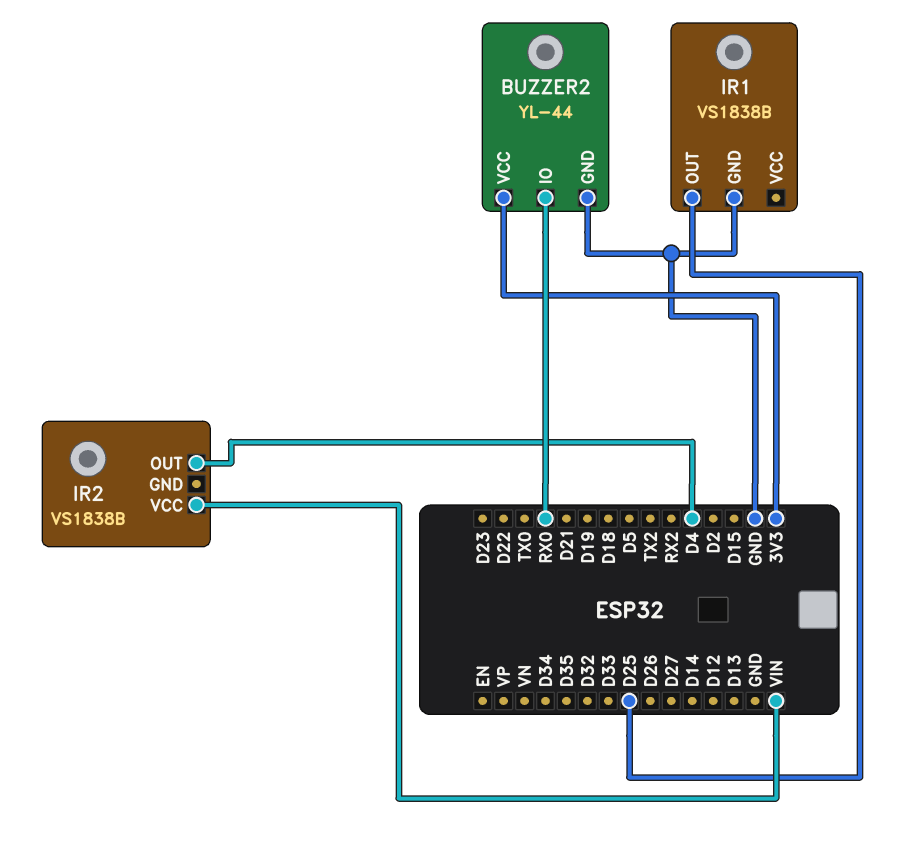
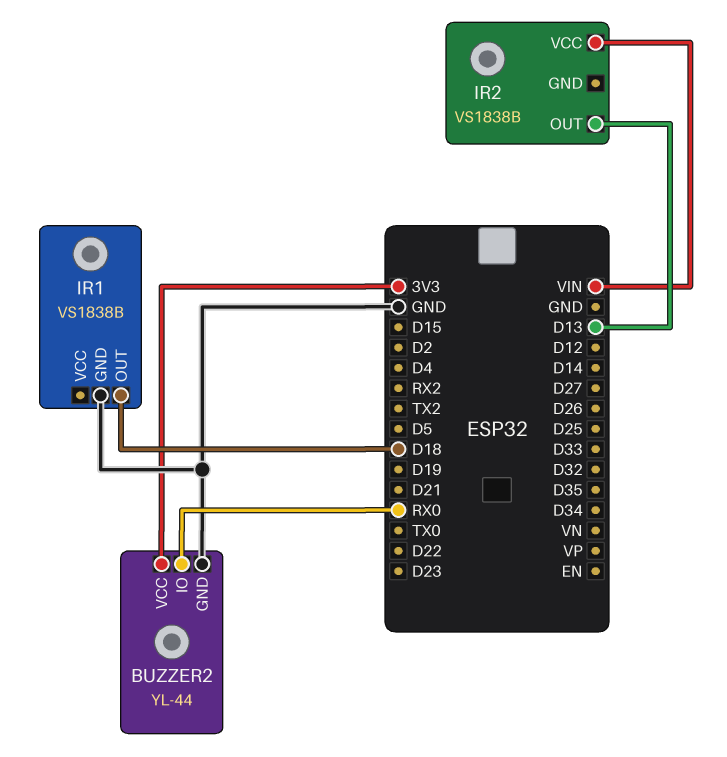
IR1 pin OUT: D25 -> D18
IR2 pin OUT: D4 -> D13

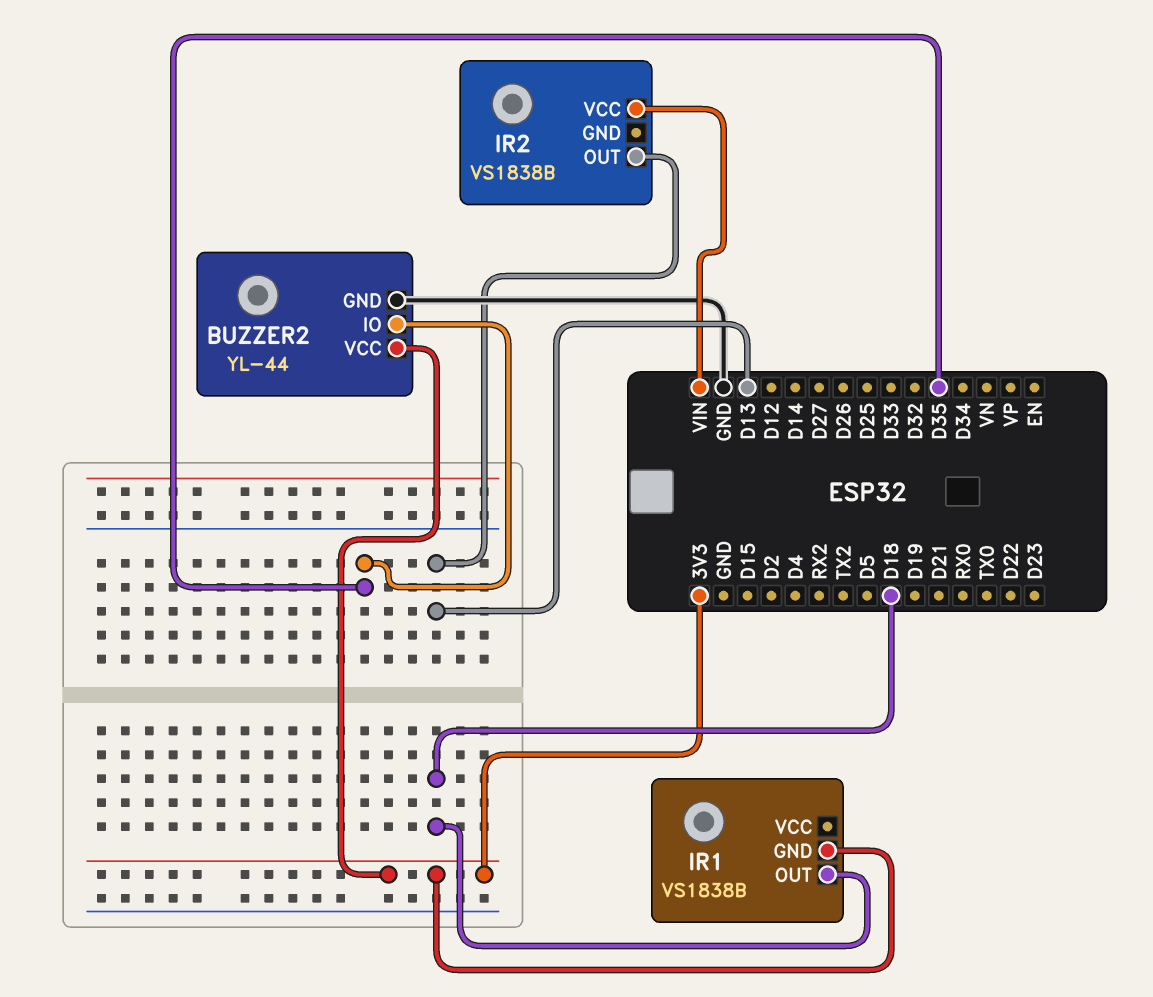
BUZZER2 pin IO: RX0 -> D35
IR1 pin GND: GND -> 3V3

